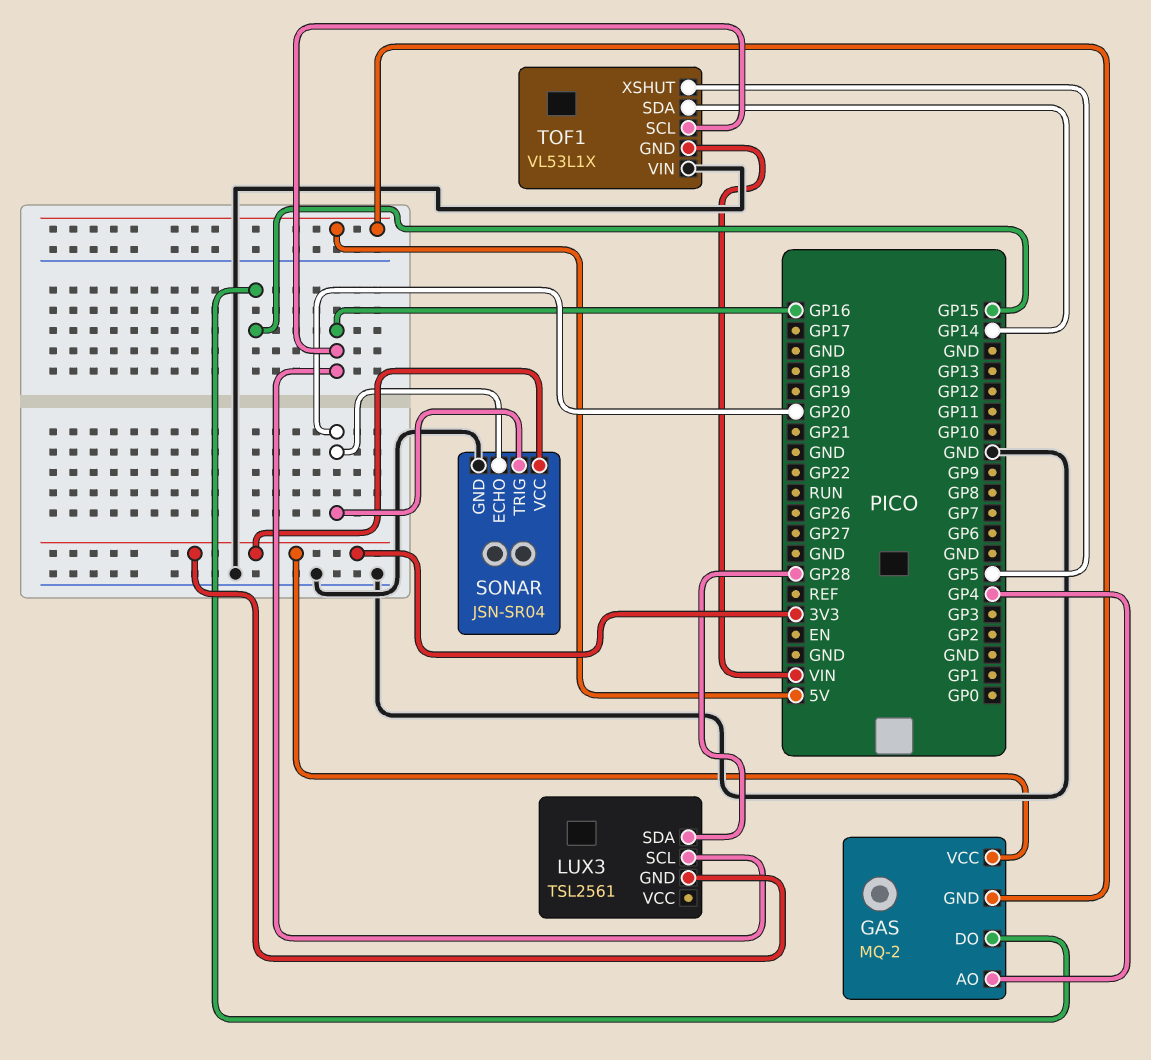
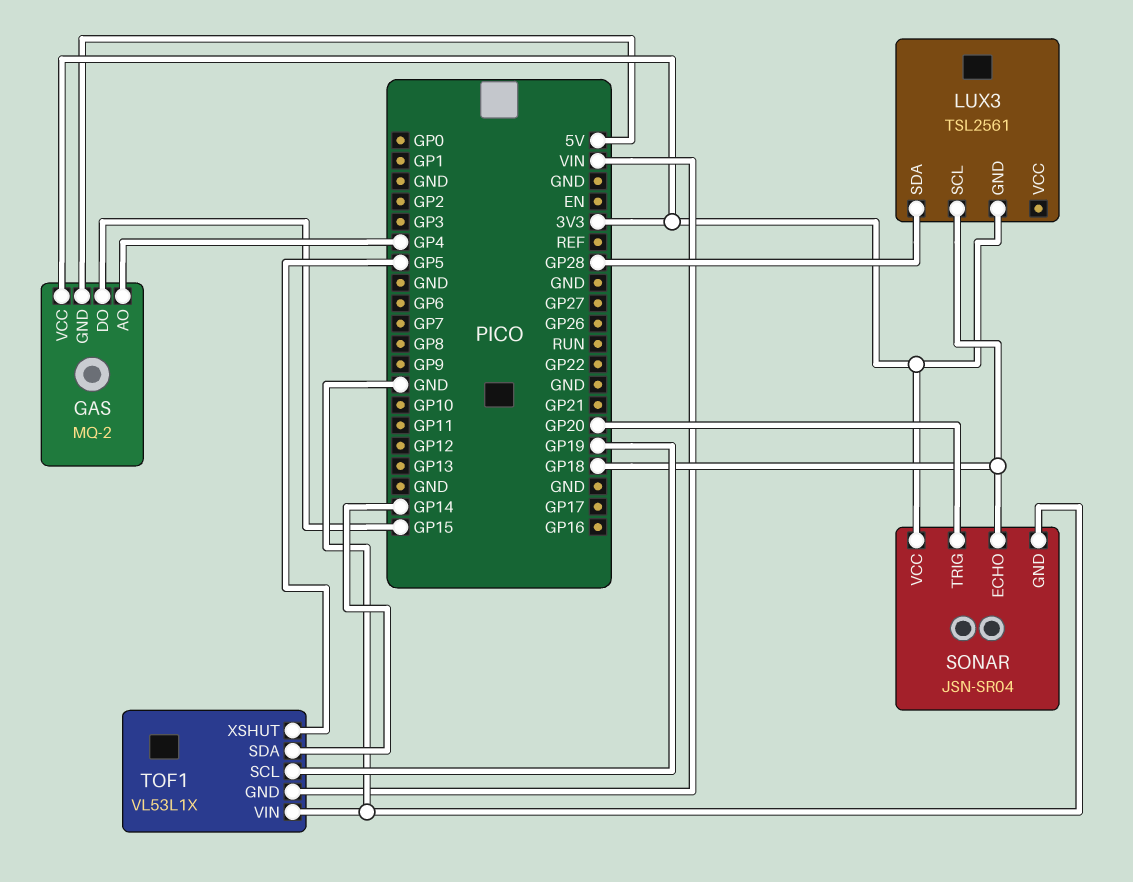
LUX3 pin SCL: GP16 -> GP18
SONAR pin ECHO: GP20 -> GP18
TOF1 pin SCL: GP16 -> GP19

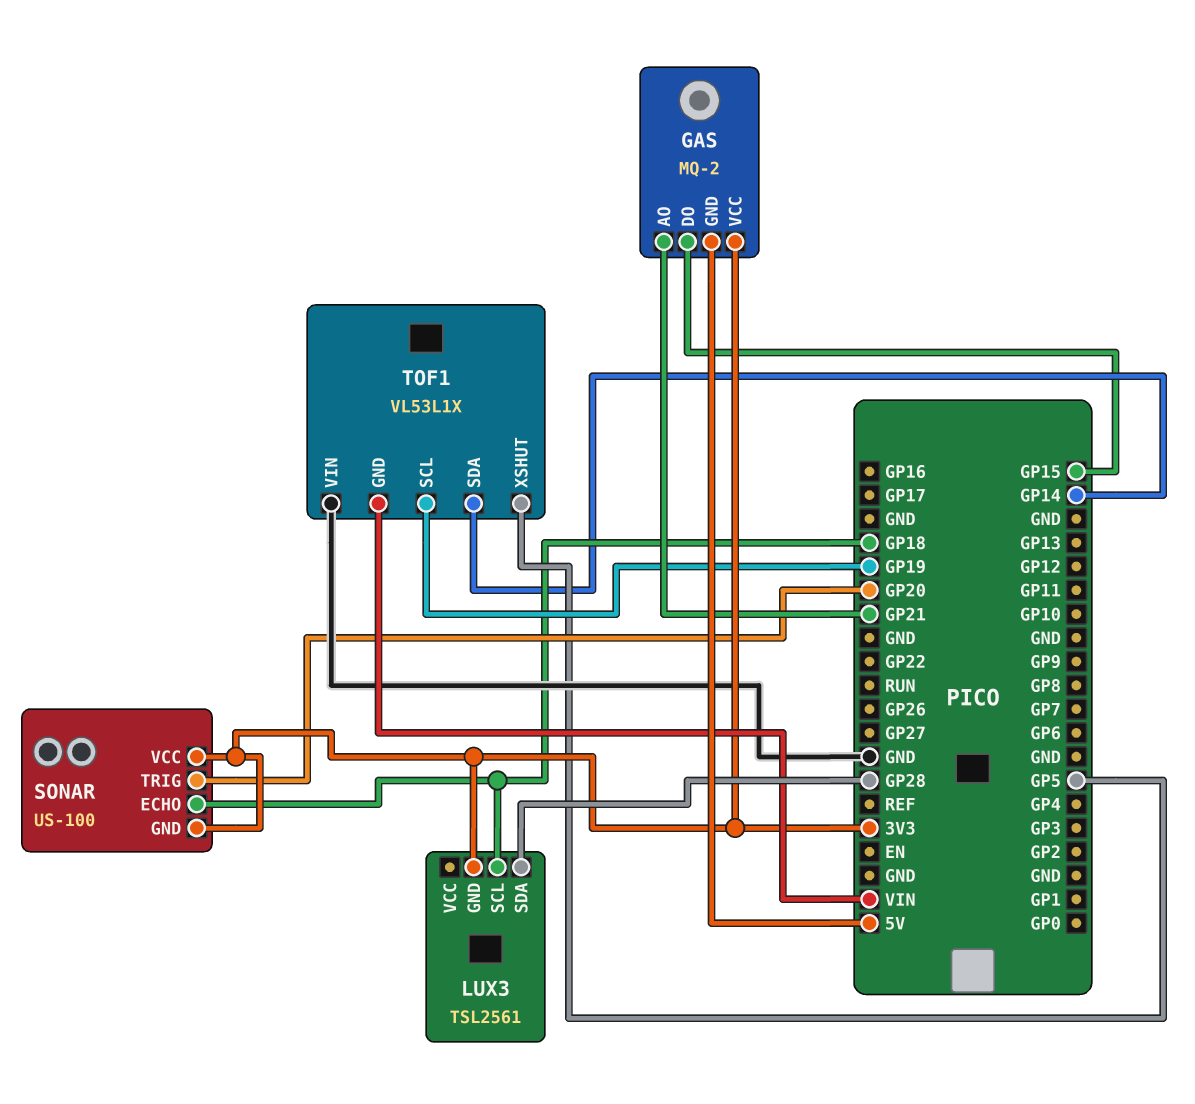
GAS pin AO: GP4 -> GP21
SONAR: JSN-SR04 -> US-100
SONAR pin GND: GND -> 3V3

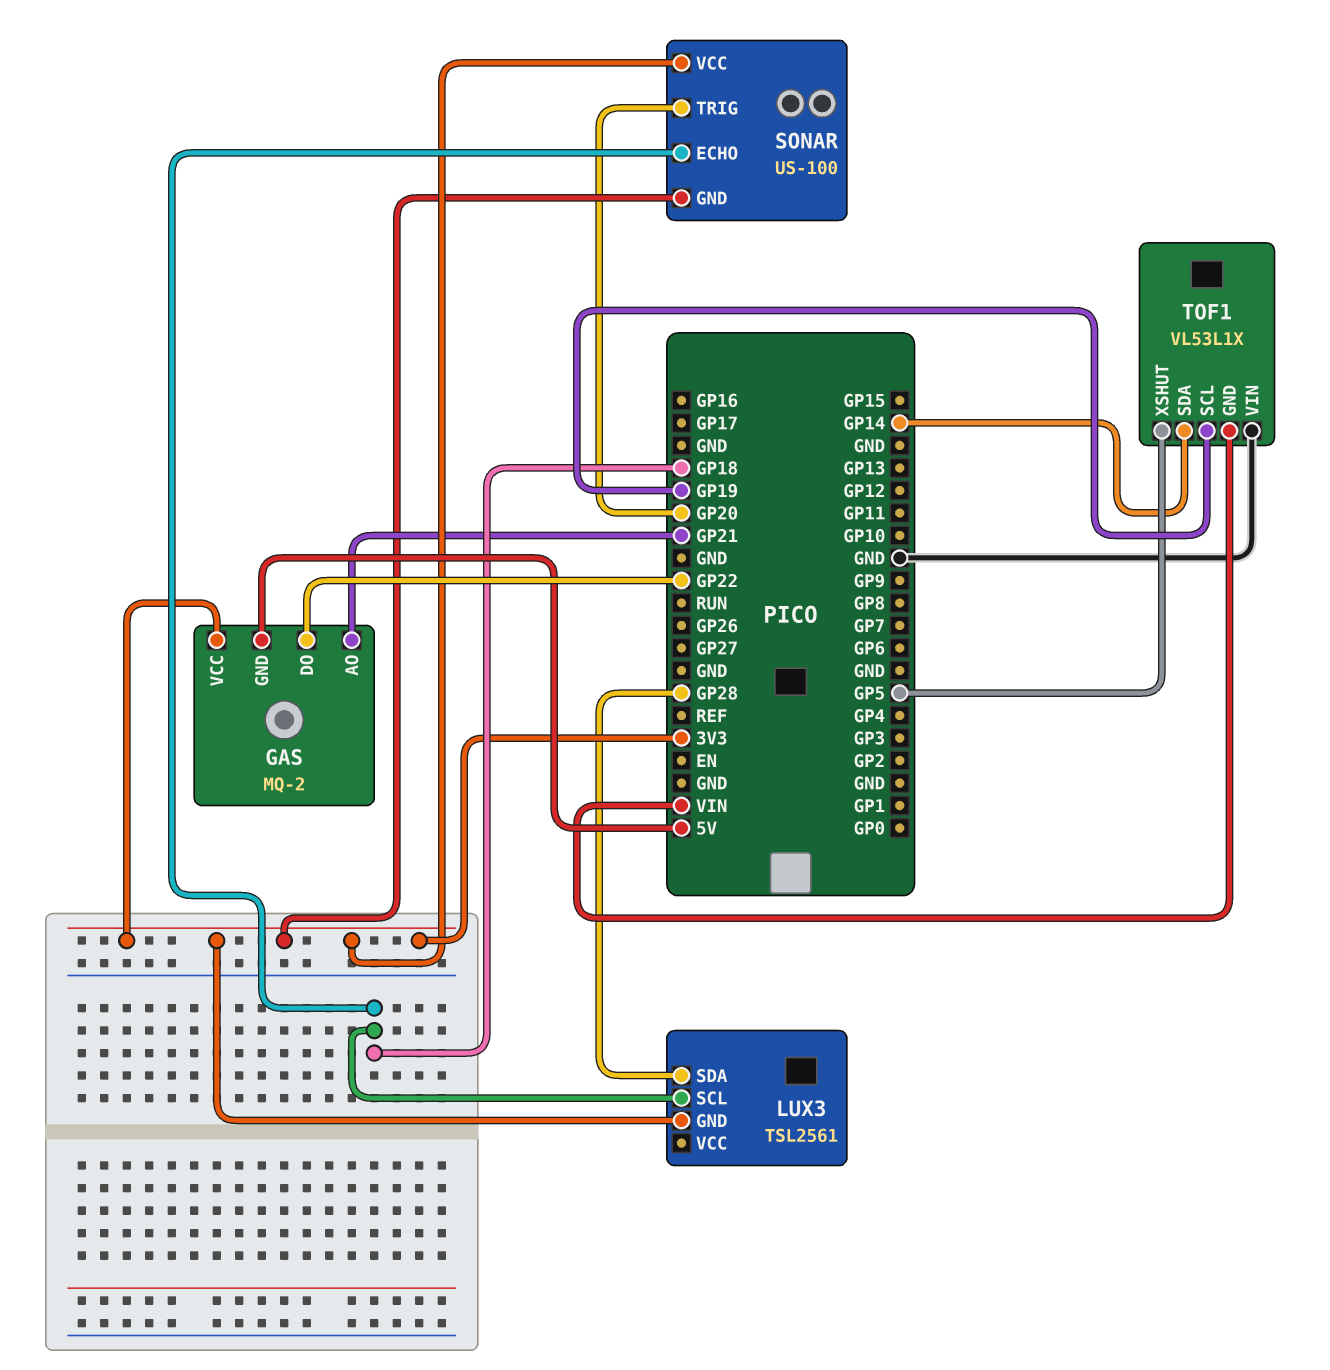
GAS pin DO: GP15 -> GP22

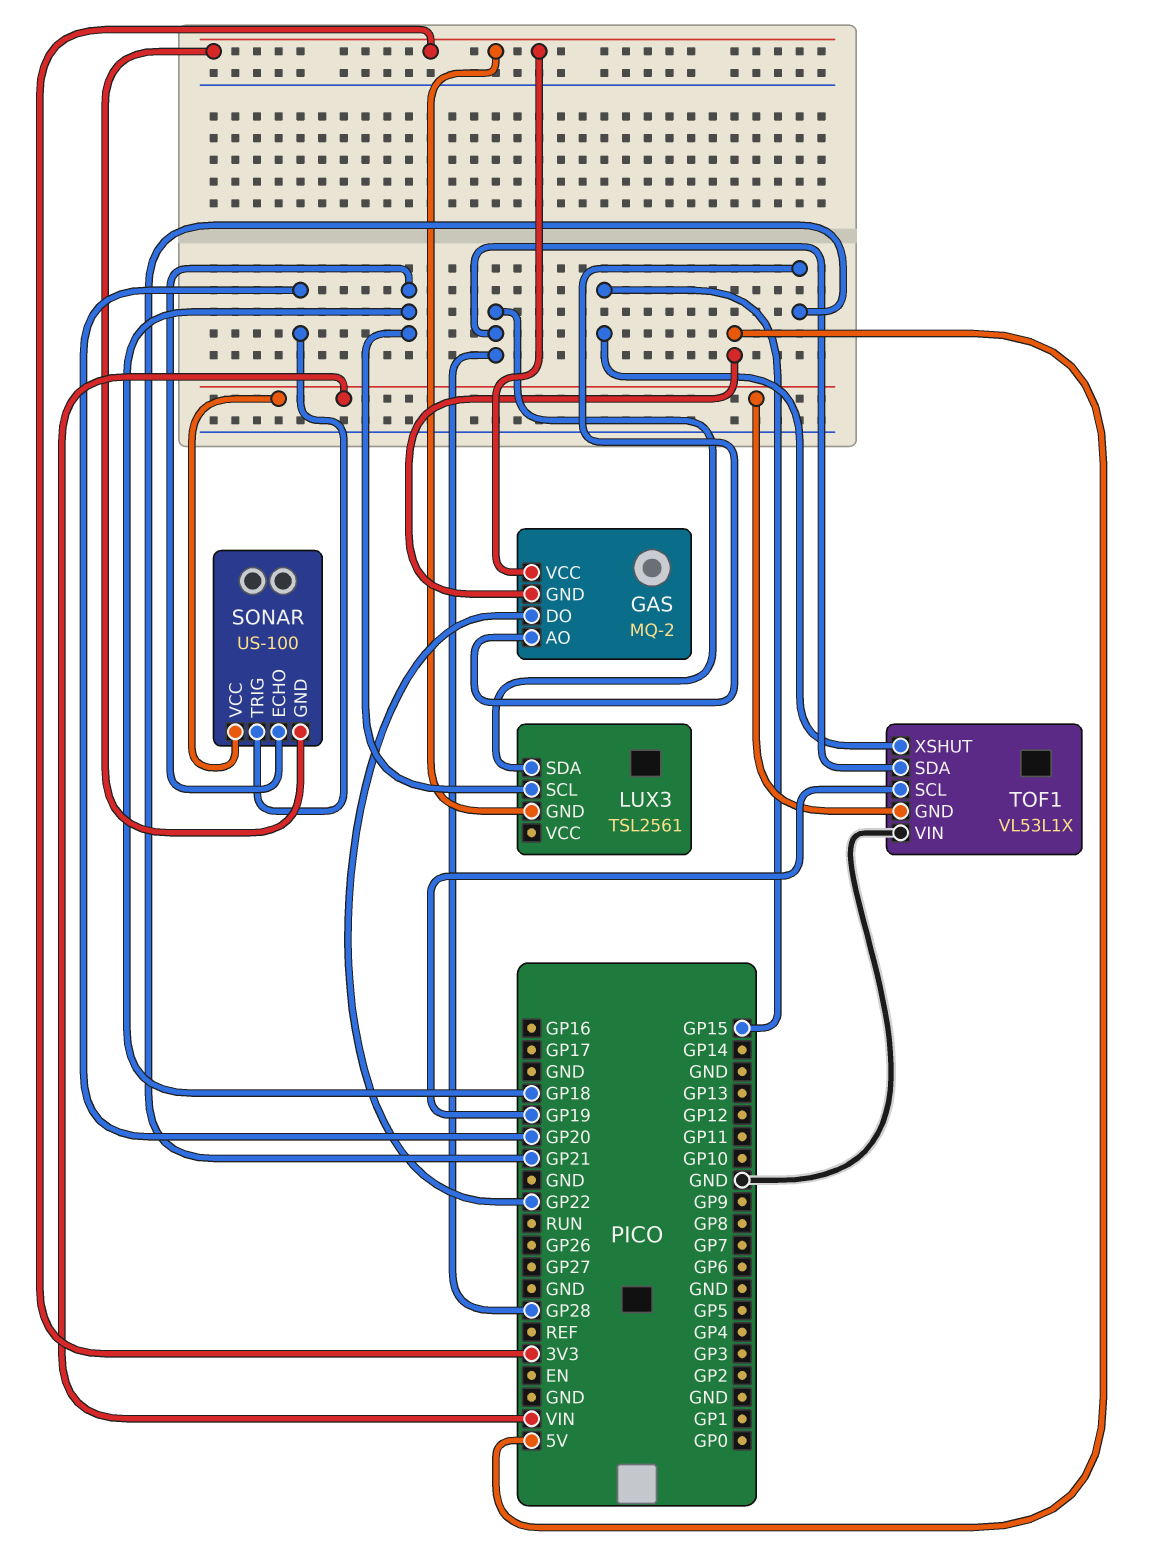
SONAR pin VCC: 3V3 -> VIN
TOF1 pin SDA: GP14 -> GP28
TOF1 pin XSHUT: GP5 -> GP15

